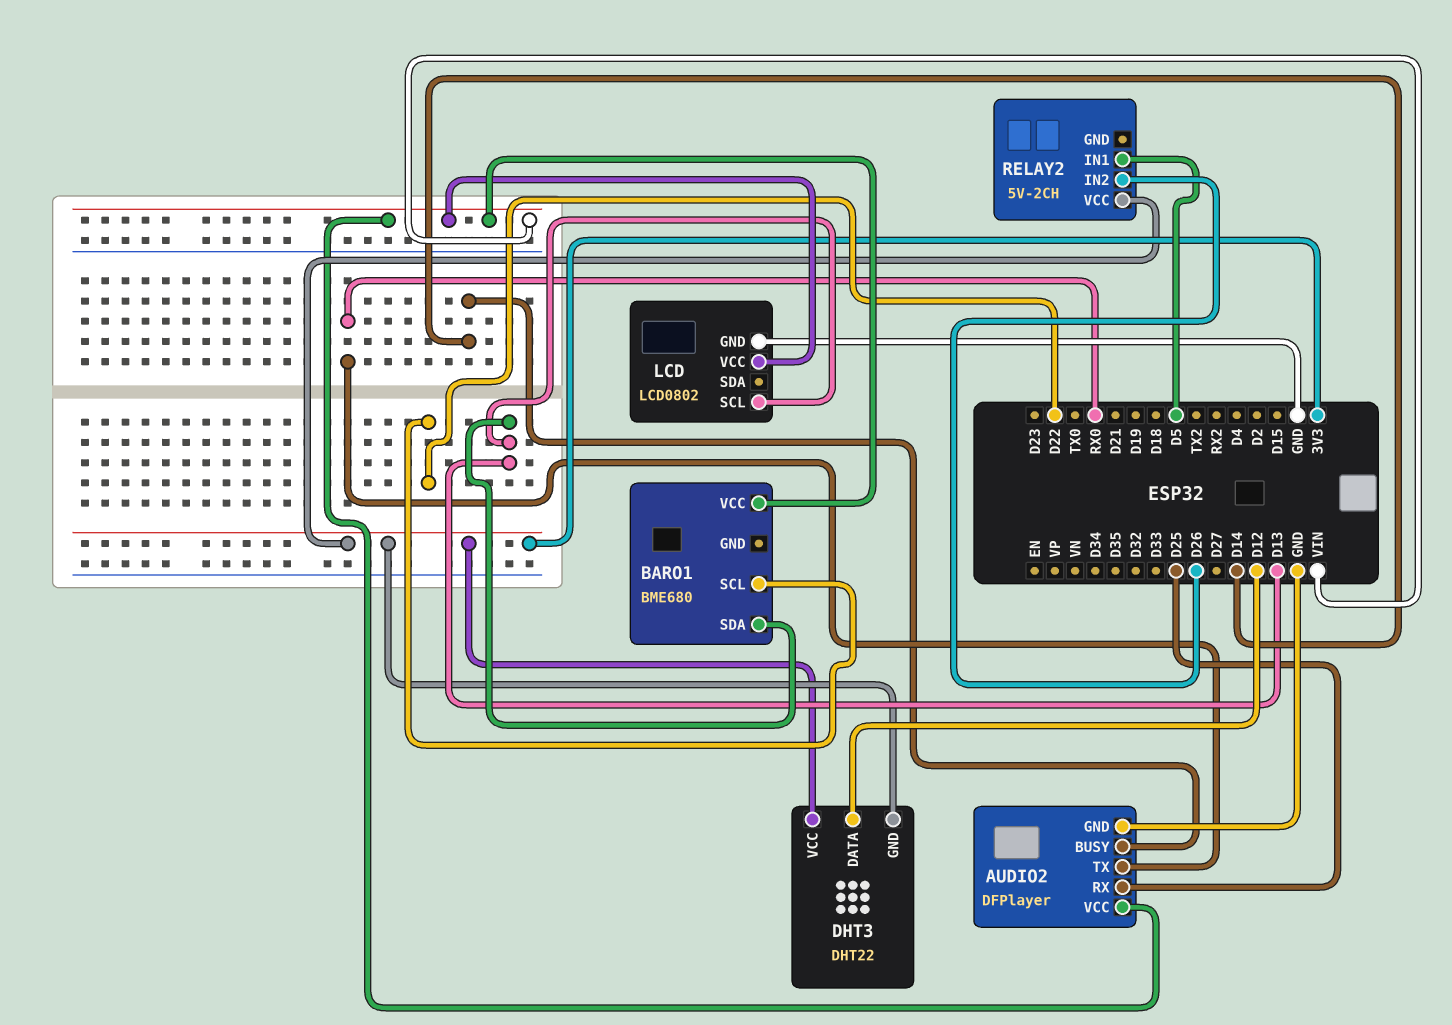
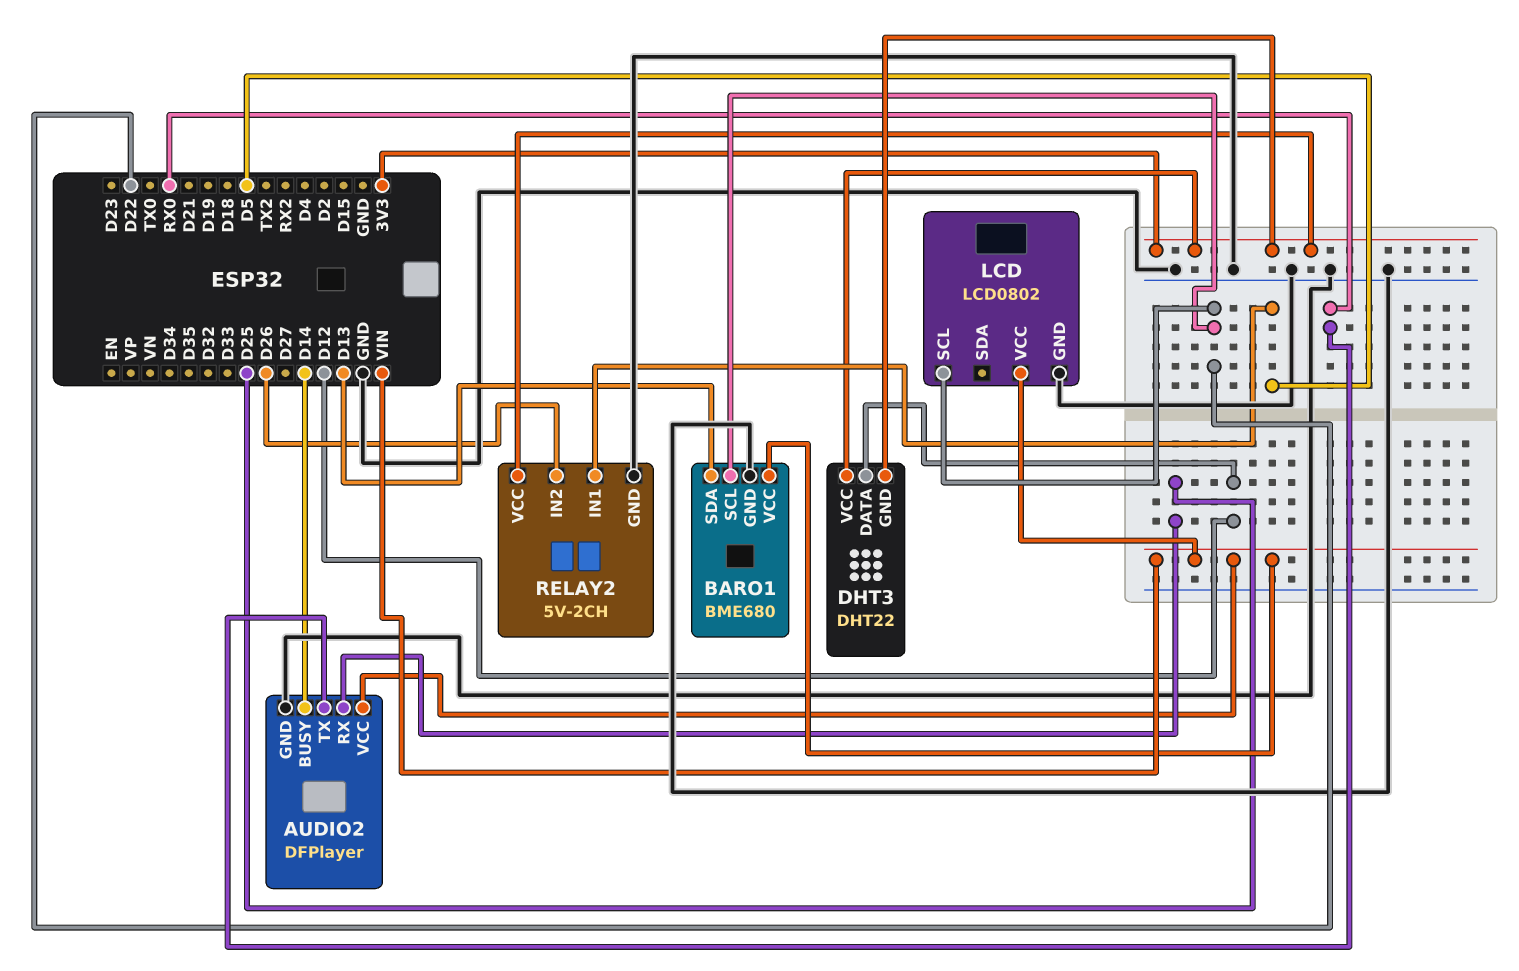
BARO1 pin GND: none -> GND
LCD pin SCL: D13 -> D22
RELAY2 pin GND: none -> GND

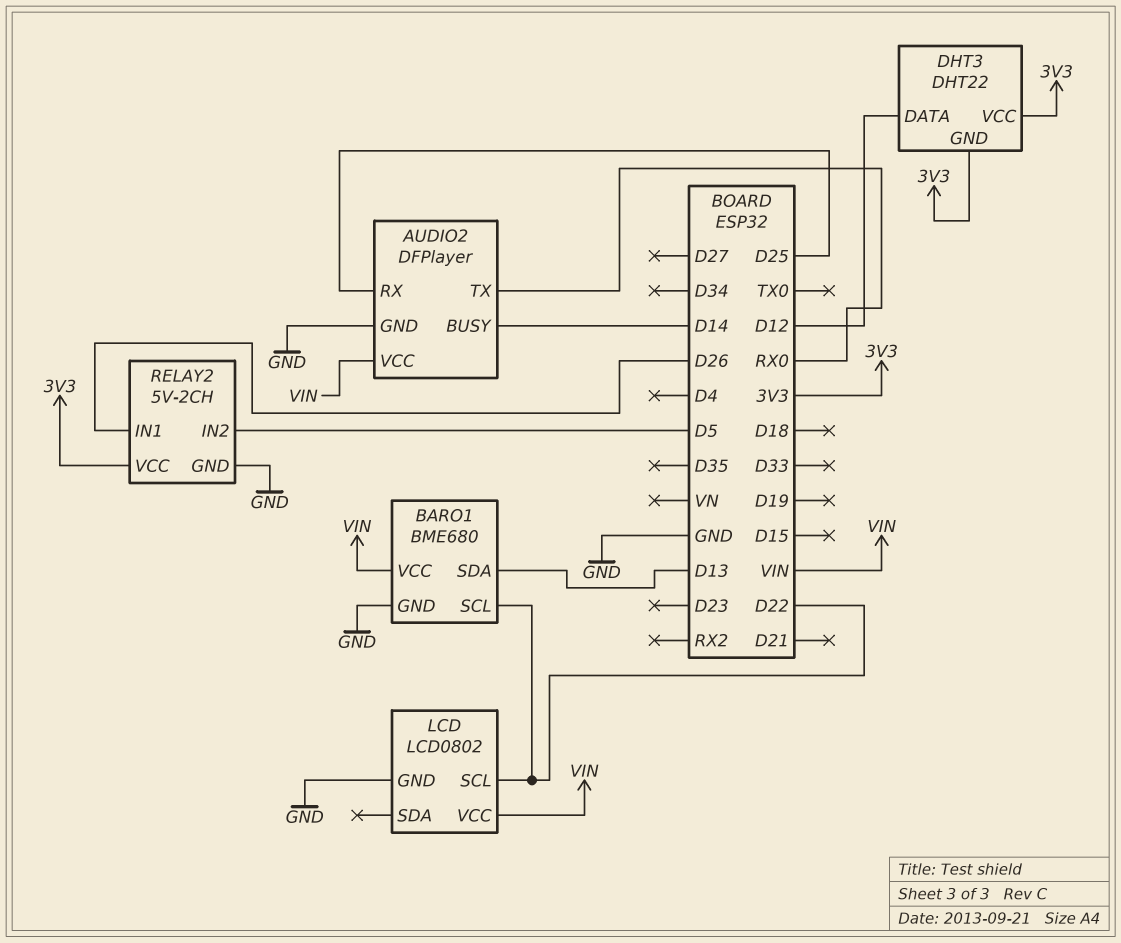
RELAY2 pin IN1: D5 -> D26
RELAY2 pin IN2: D26 -> D5

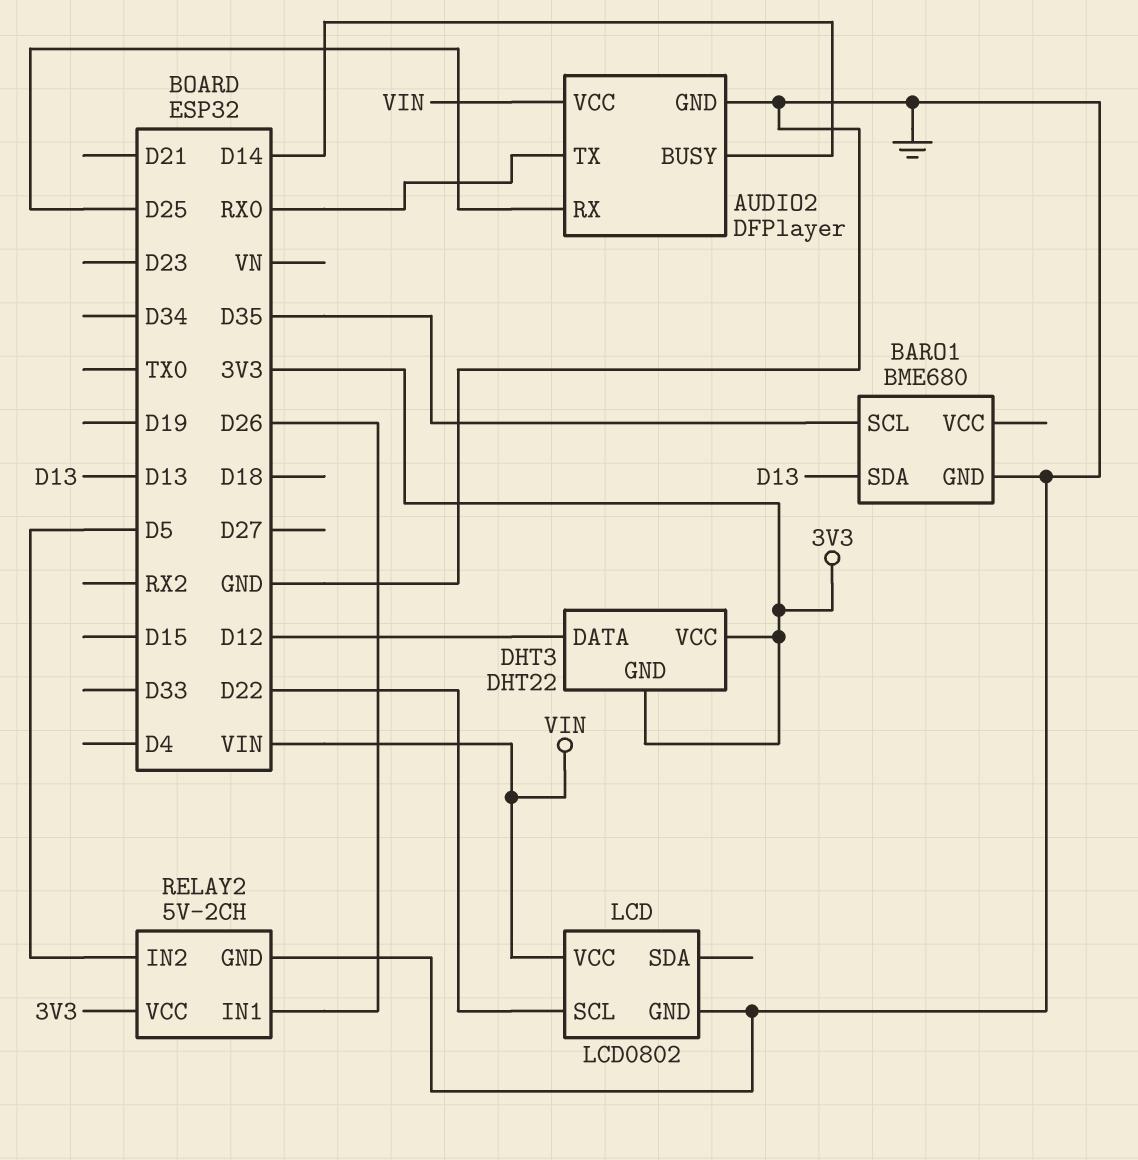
BARO1 pin SCL: D22 -> D35
BARO1 pin VCC: VIN -> none

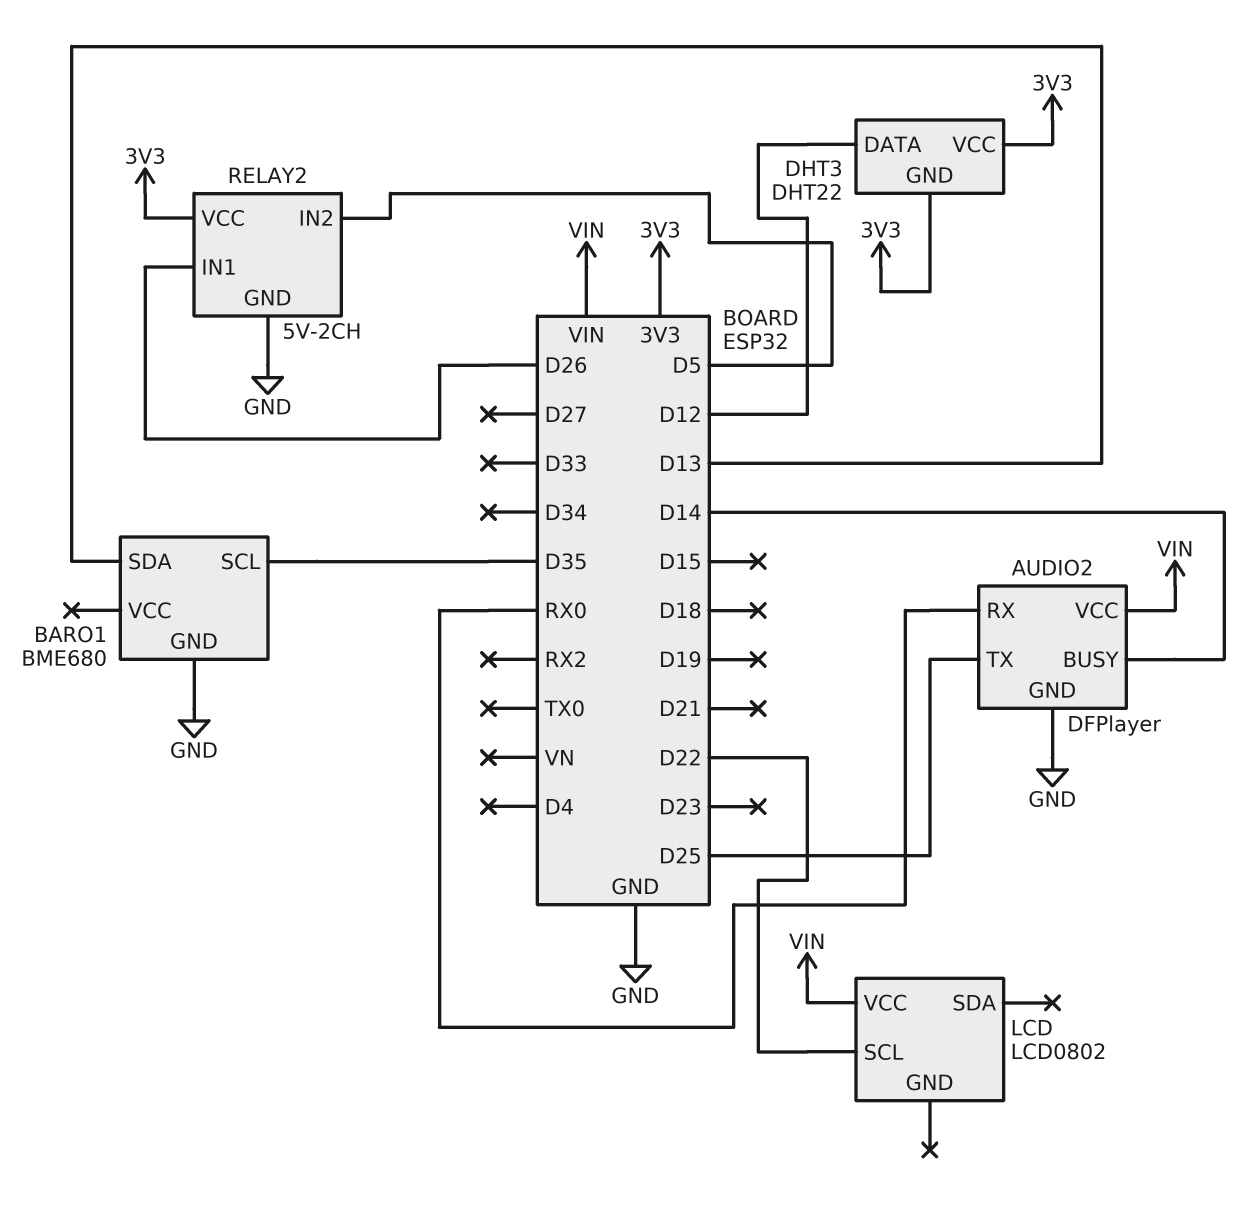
AUDIO2 pin RX: D25 -> RX0
AUDIO2 pin TX: RX0 -> D25
LCD pin GND: GND -> none

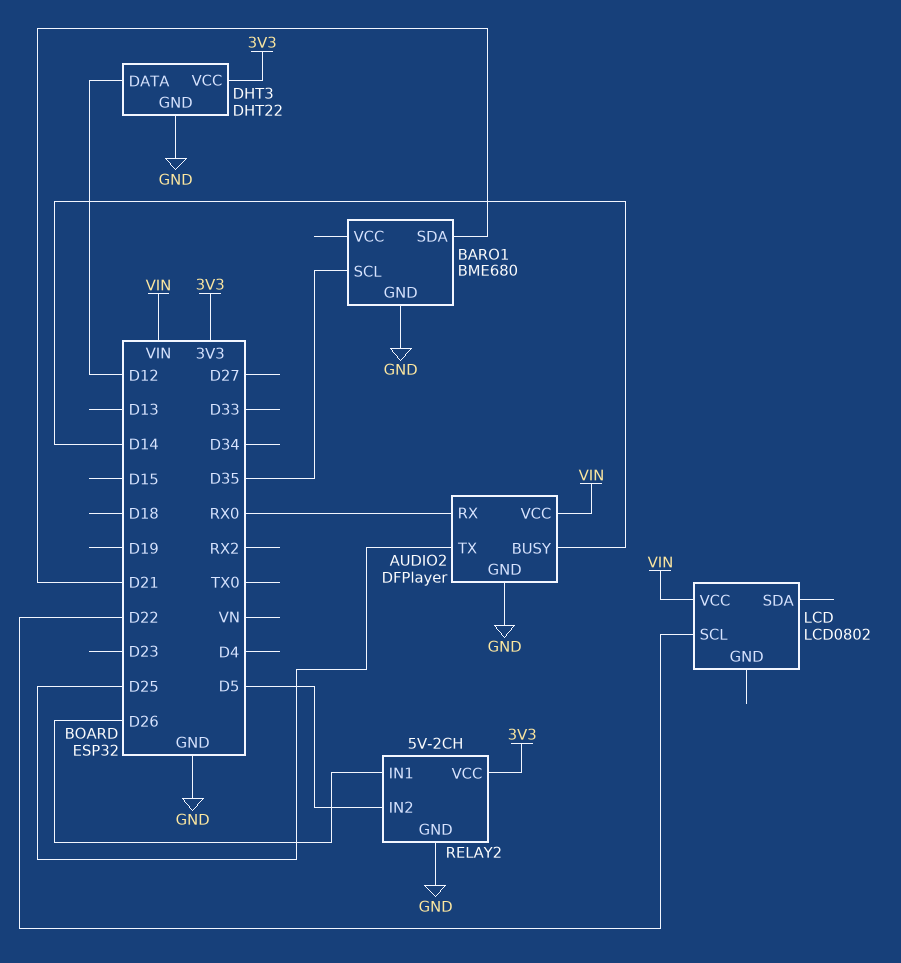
BARO1 pin SDA: D13 -> D21
DHT3 pin GND: 3V3 -> GND

